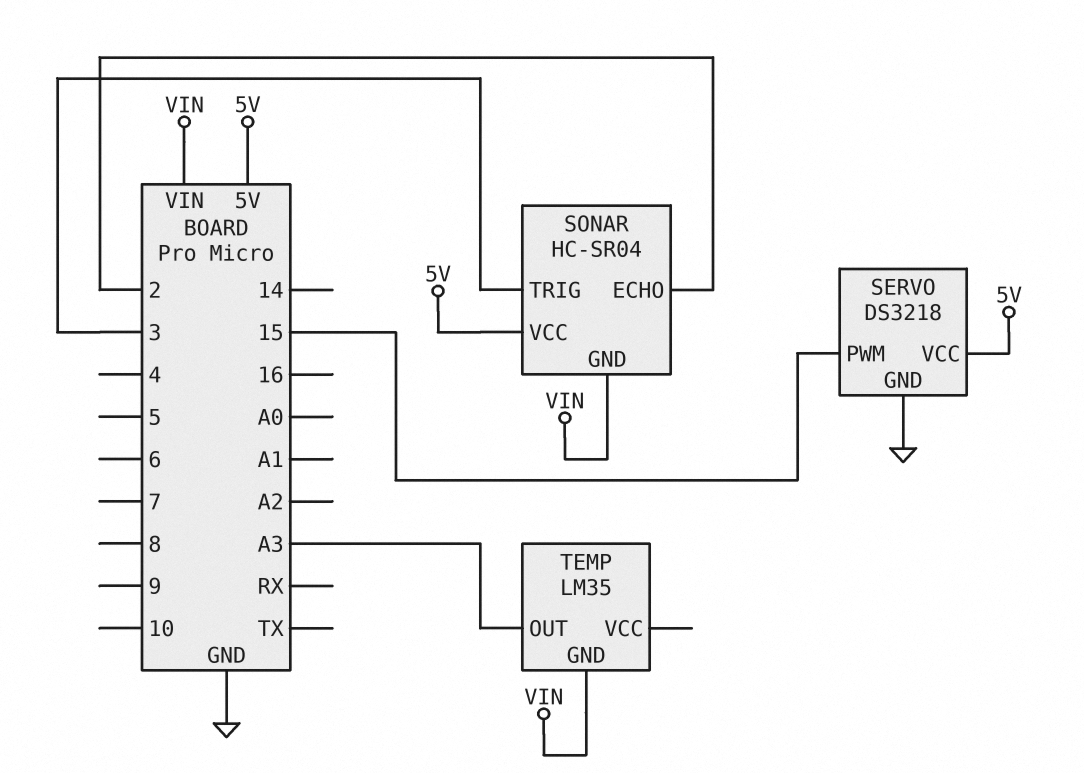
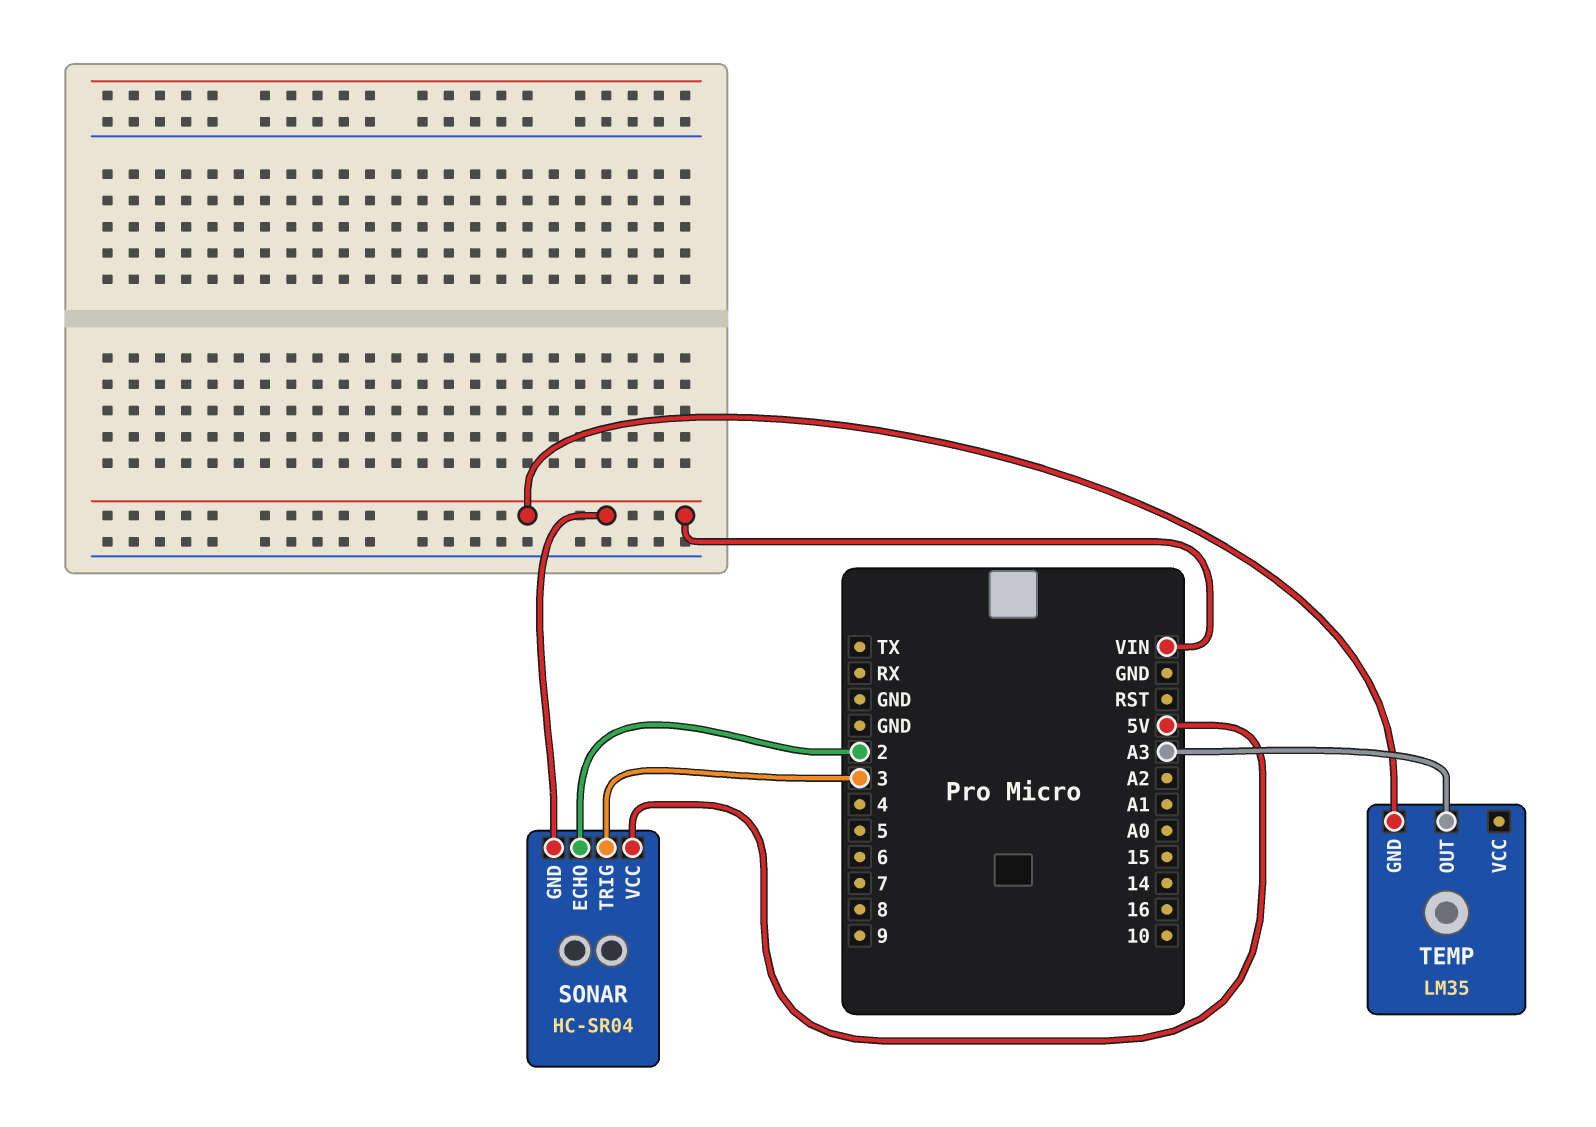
SERVO: DS3218 -> none
SERVO pin GND: GND -> none
SERVO pin PWM: 15 -> none
SERVO pin VCC: 5V -> none

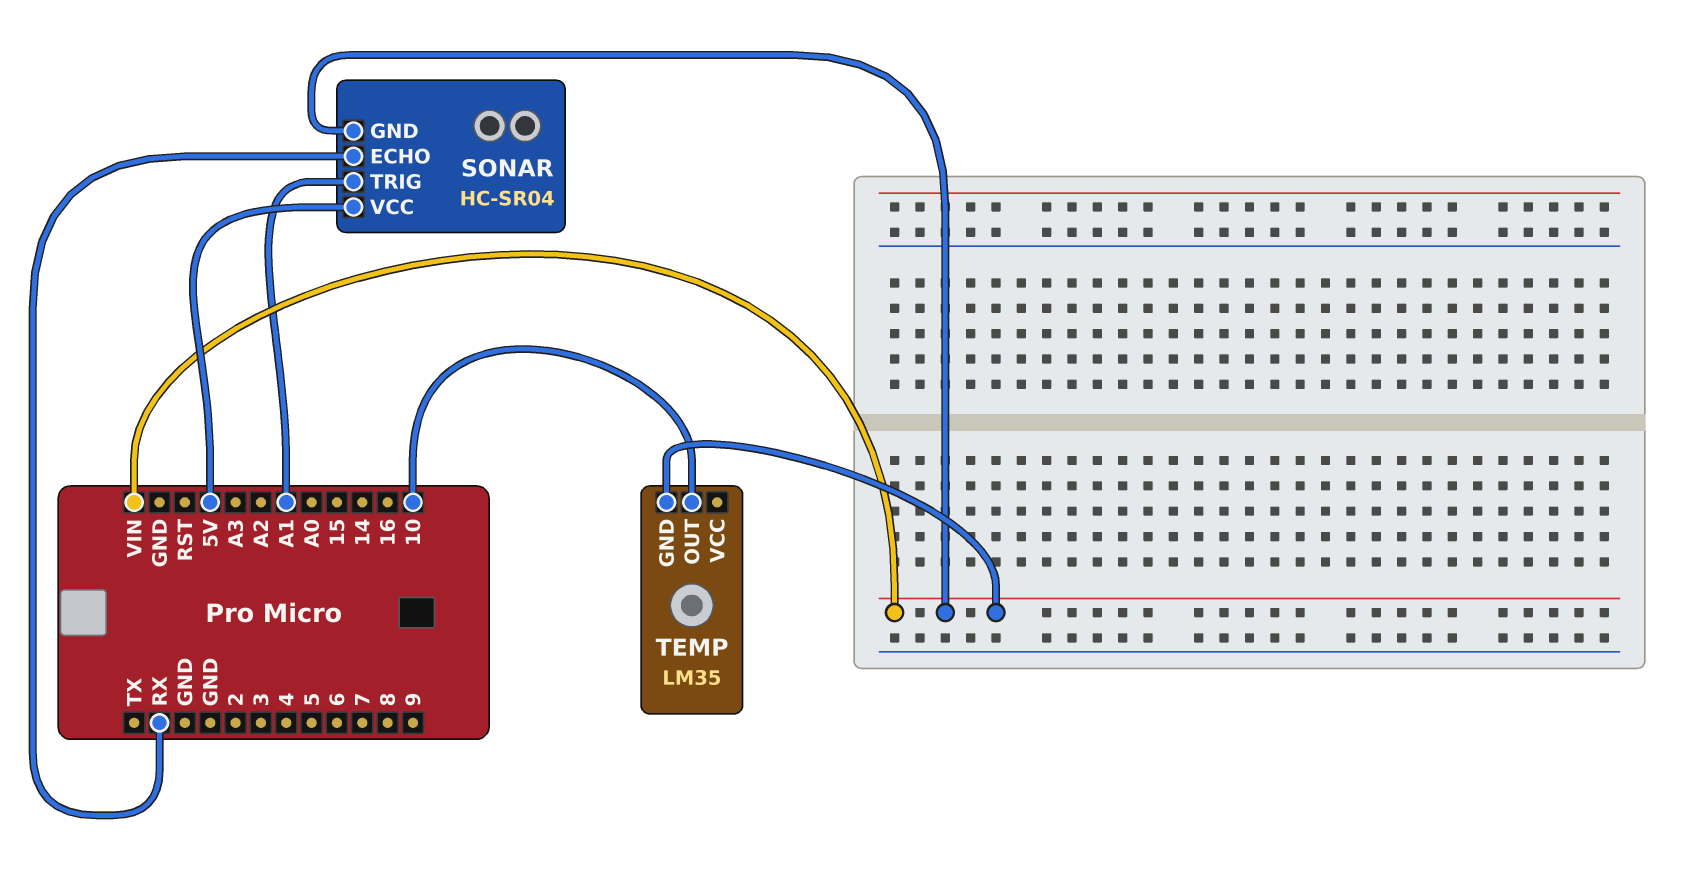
SONAR pin ECHO: 2 -> RX
SONAR pin TRIG: 3 -> A1
TEMP pin OUT: A3 -> 10

